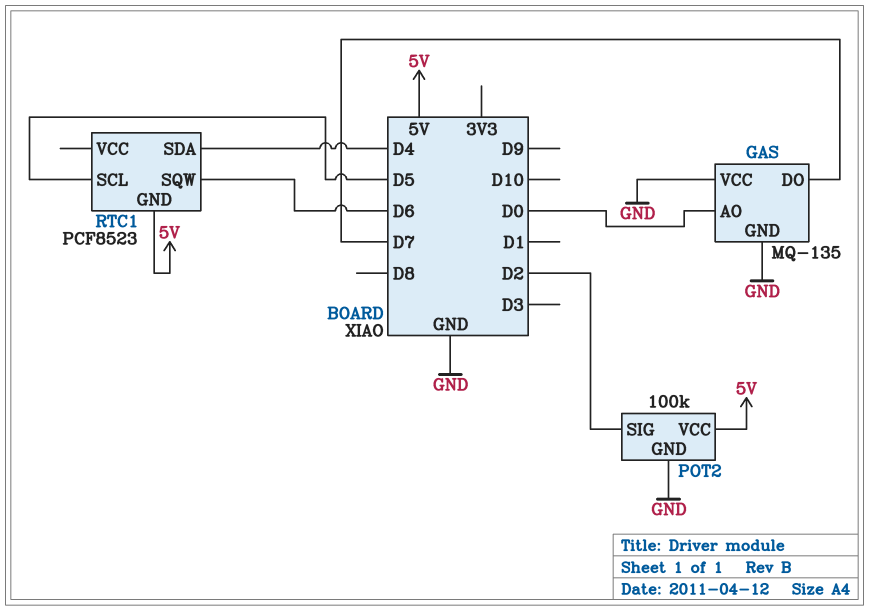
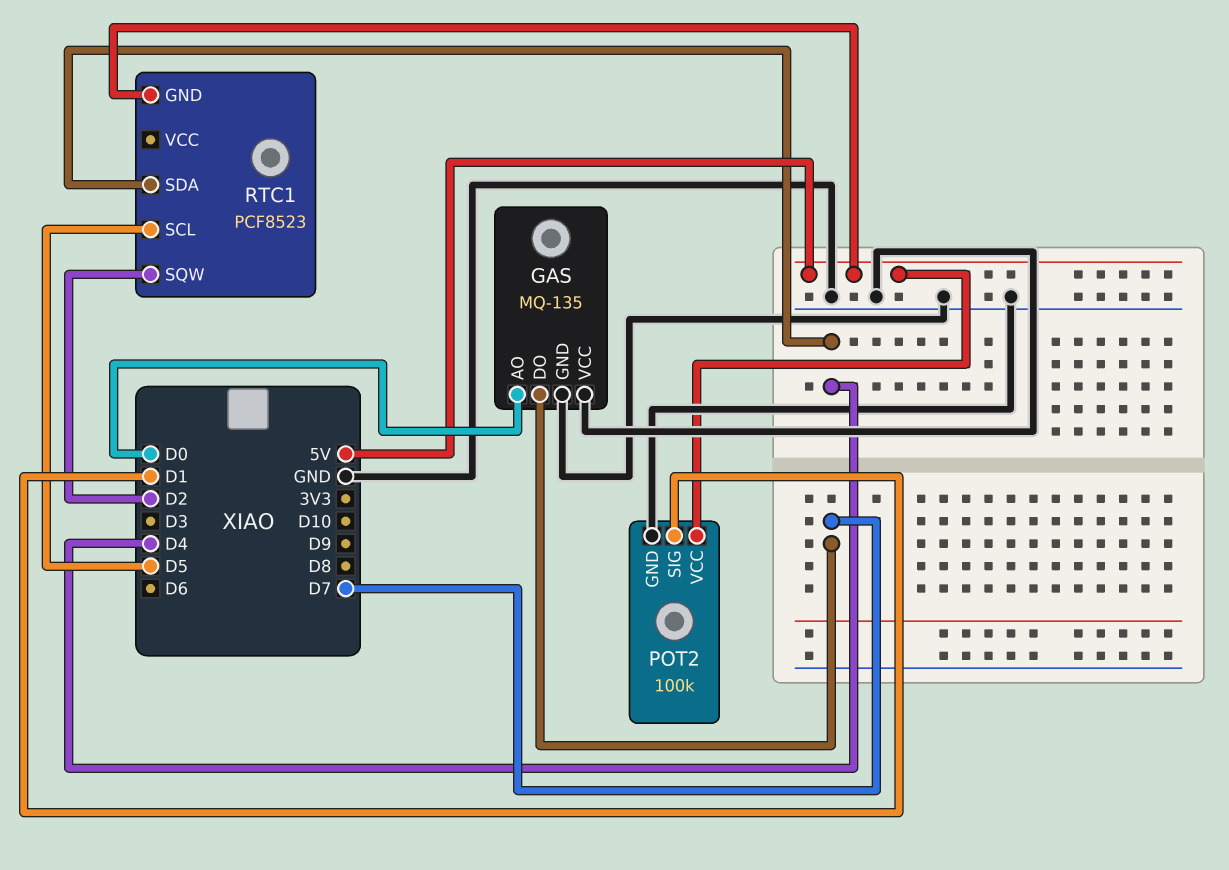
POT2 pin SIG: D2 -> D1
RTC1 pin SQW: D6 -> D2

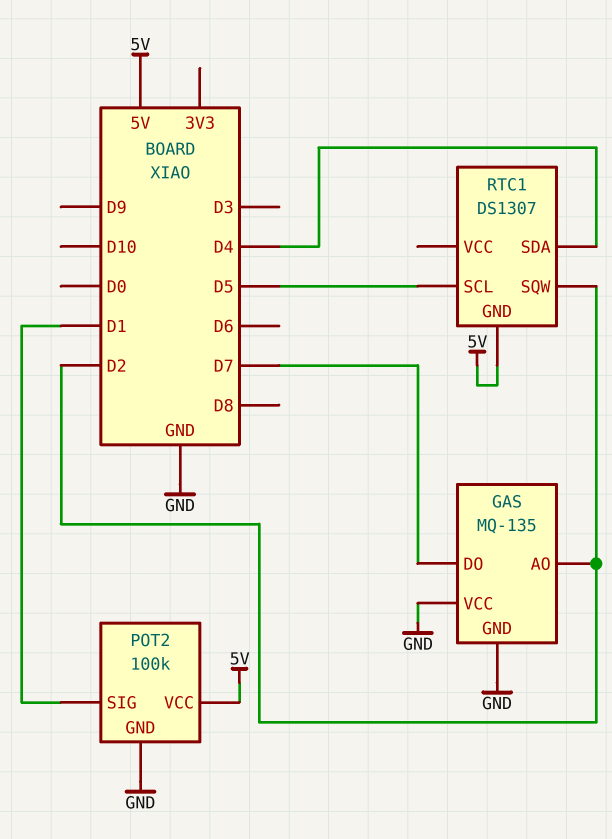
GAS pin AO: D0 -> D2
RTC1: PCF8523 -> DS1307

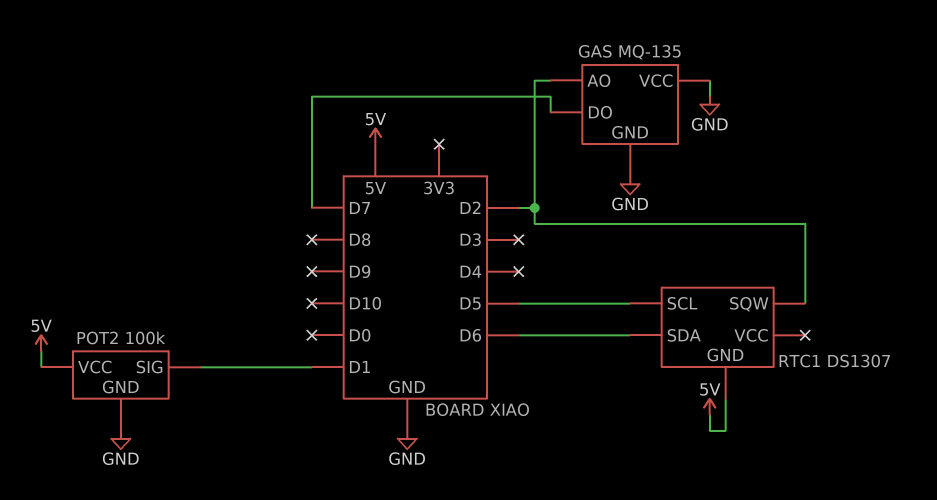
RTC1 pin SDA: D4 -> D6

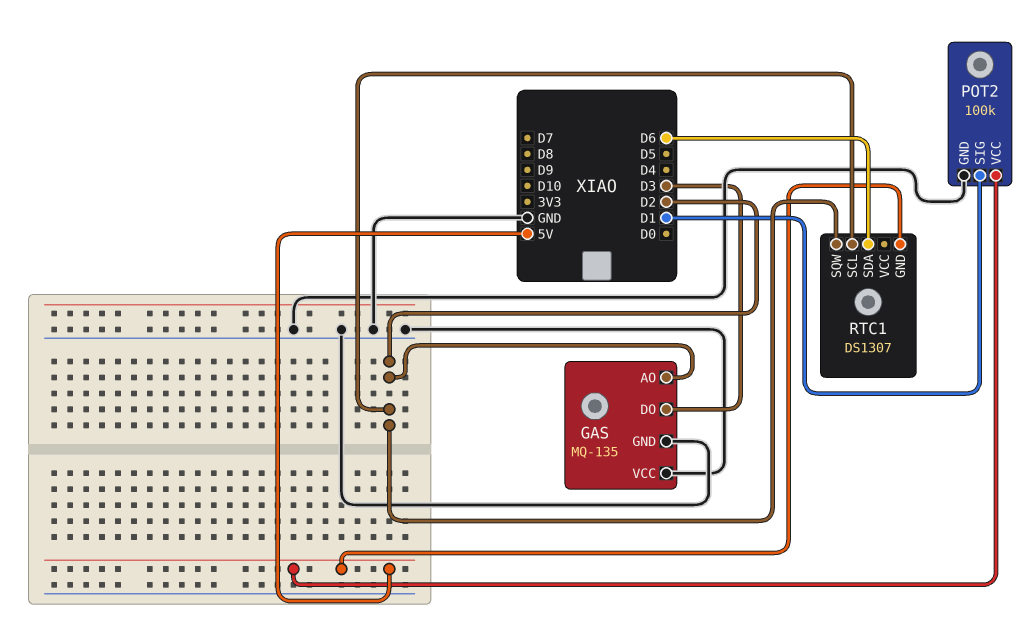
GAS pin DO: D7 -> D3
RTC1 pin SCL: D5 -> D2

